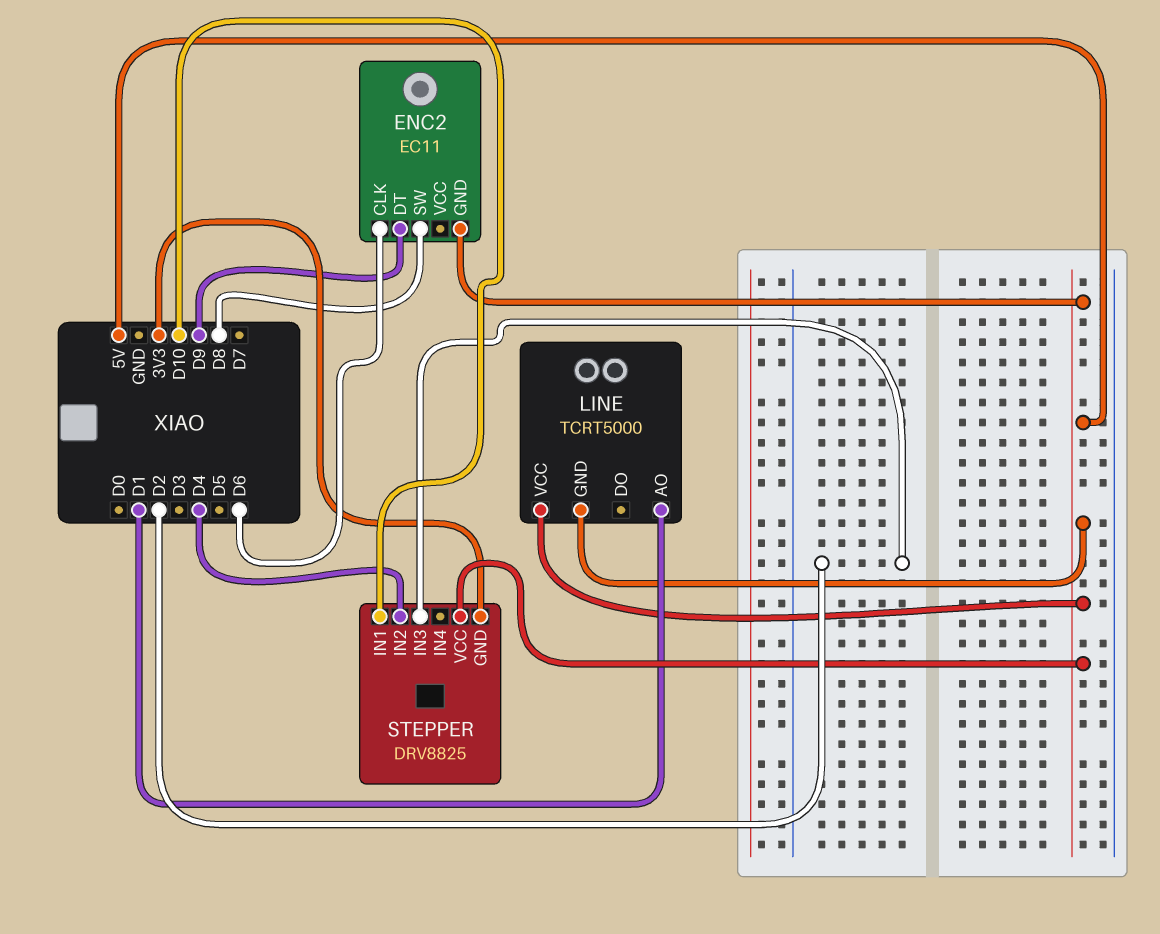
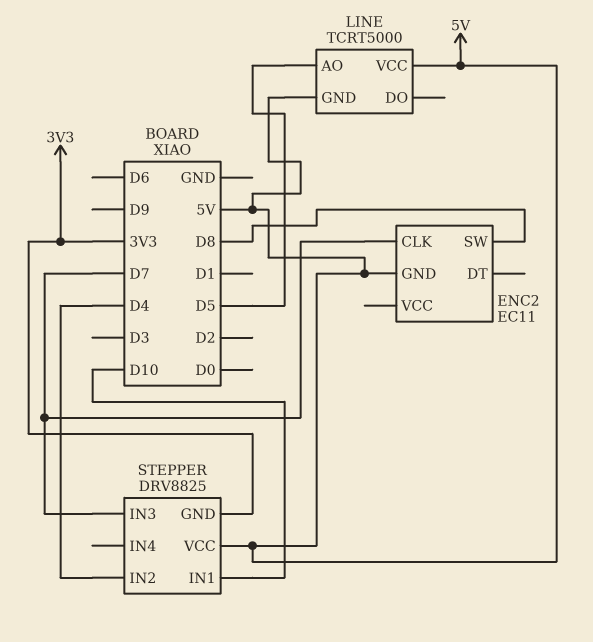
ENC2 pin CLK: D6 -> D7
ENC2 pin DT: D9 -> none
LINE pin AO: D1 -> D5
STEPPER pin IN3: D2 -> D7

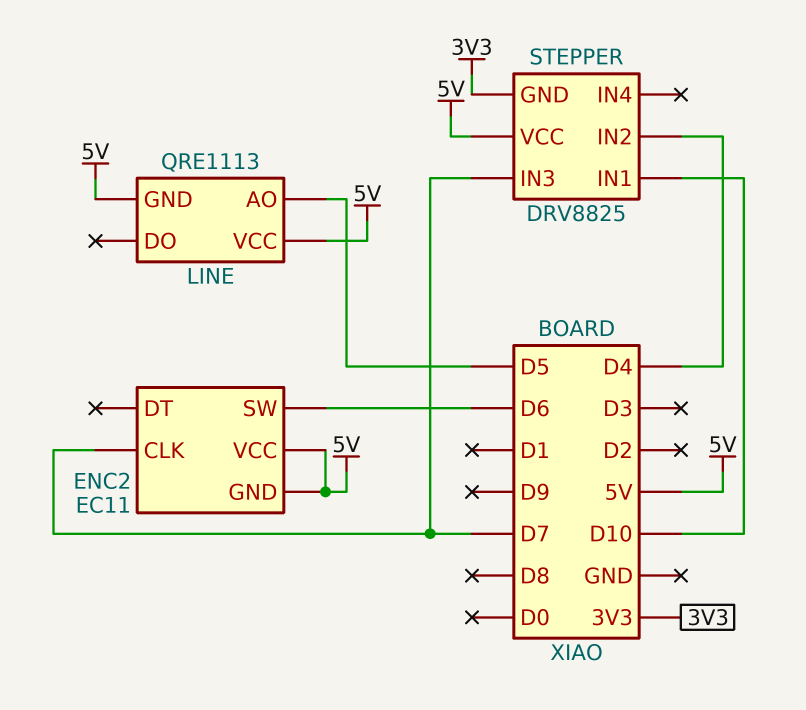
ENC2 pin SW: D8 -> D6
ENC2 pin VCC: none -> 5V
LINE: TCRT5000 -> QRE1113

